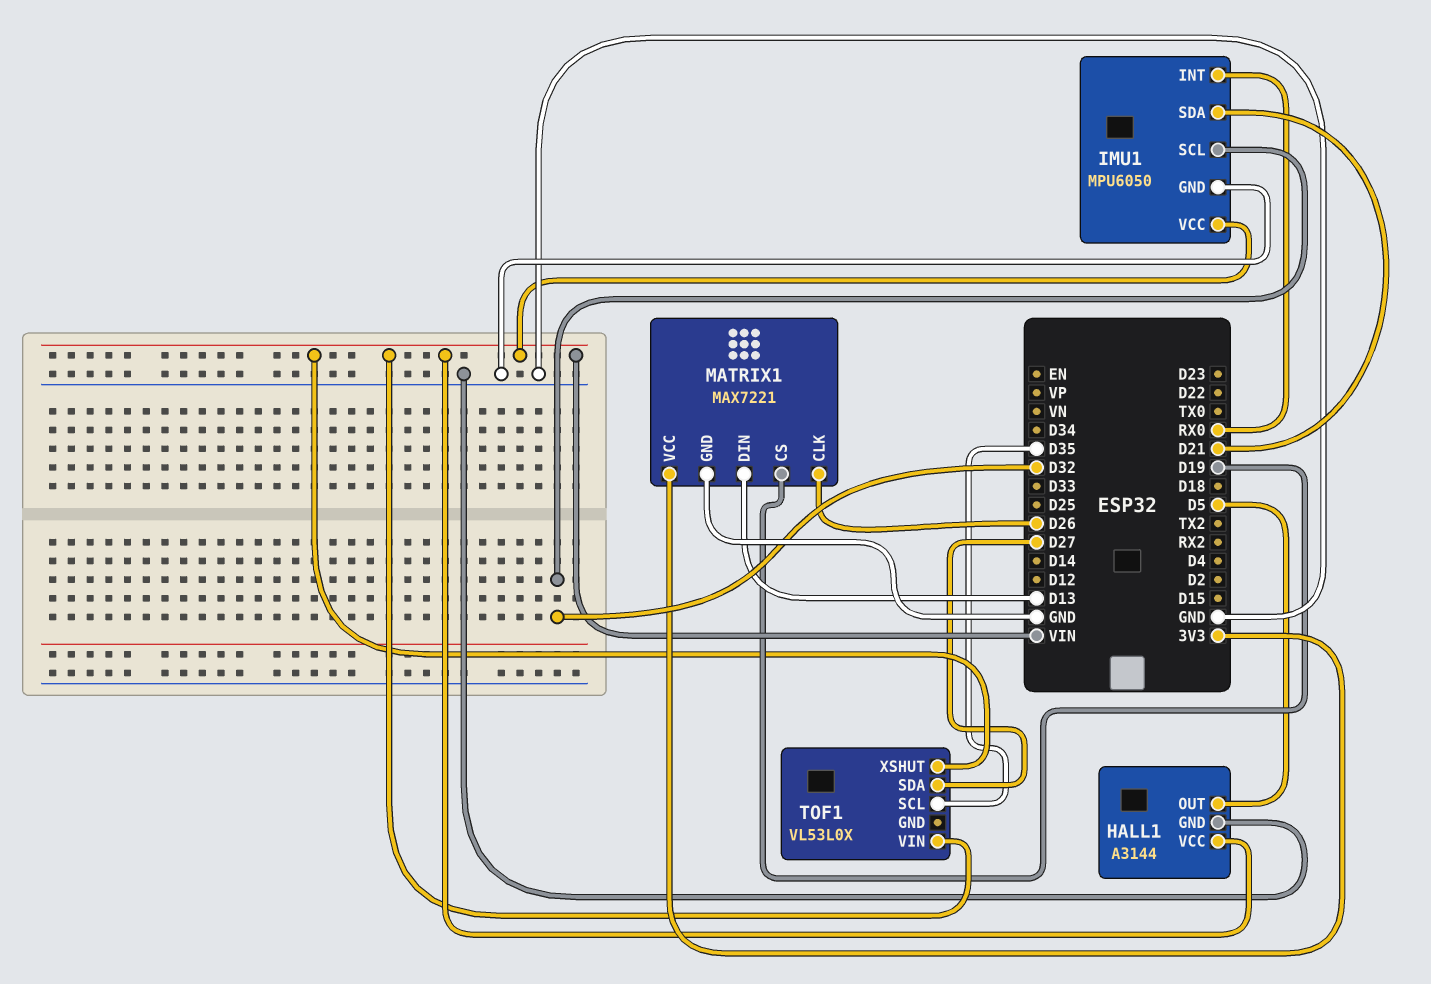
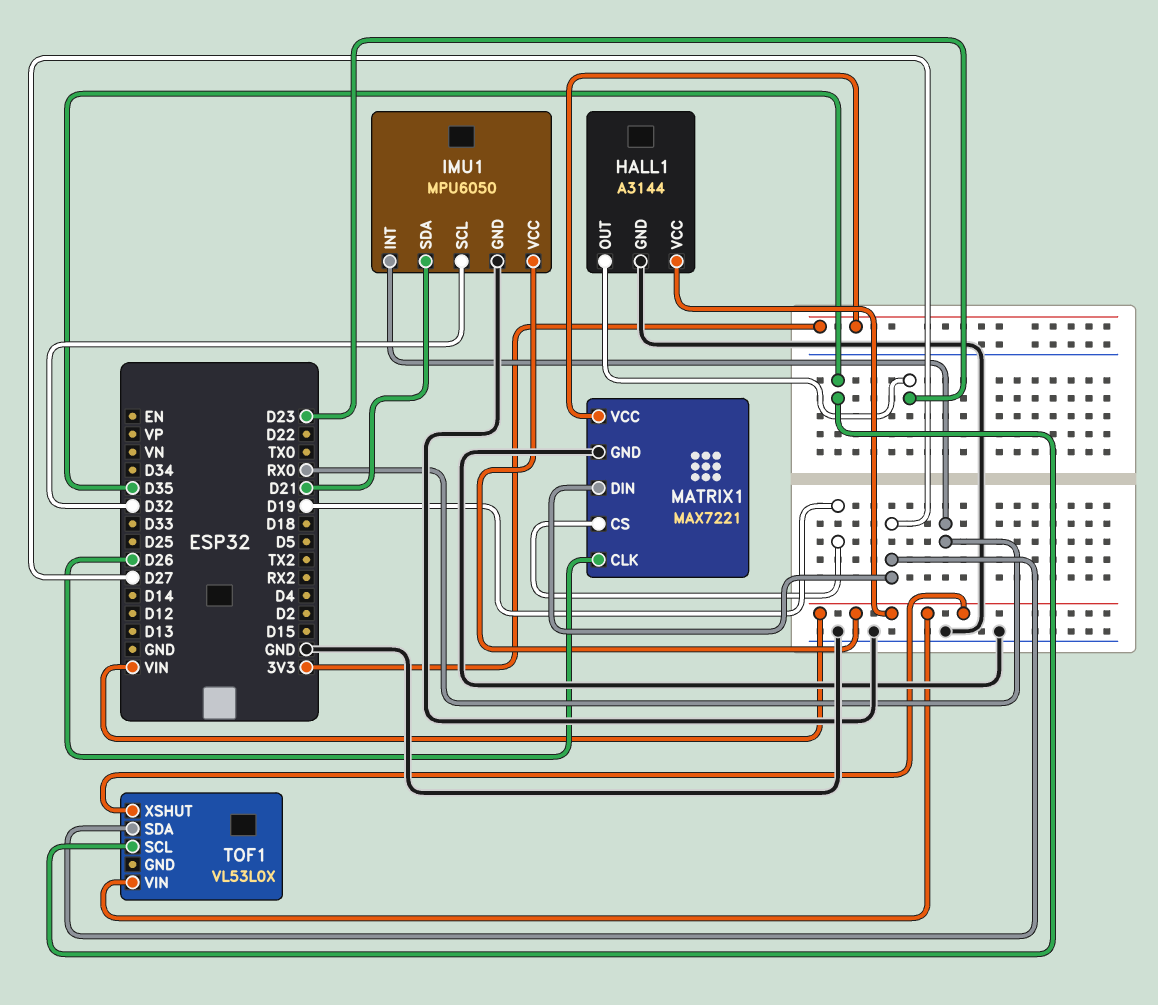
HALL1 pin OUT: D5 -> D23
MATRIX1 pin DIN: D13 -> D27

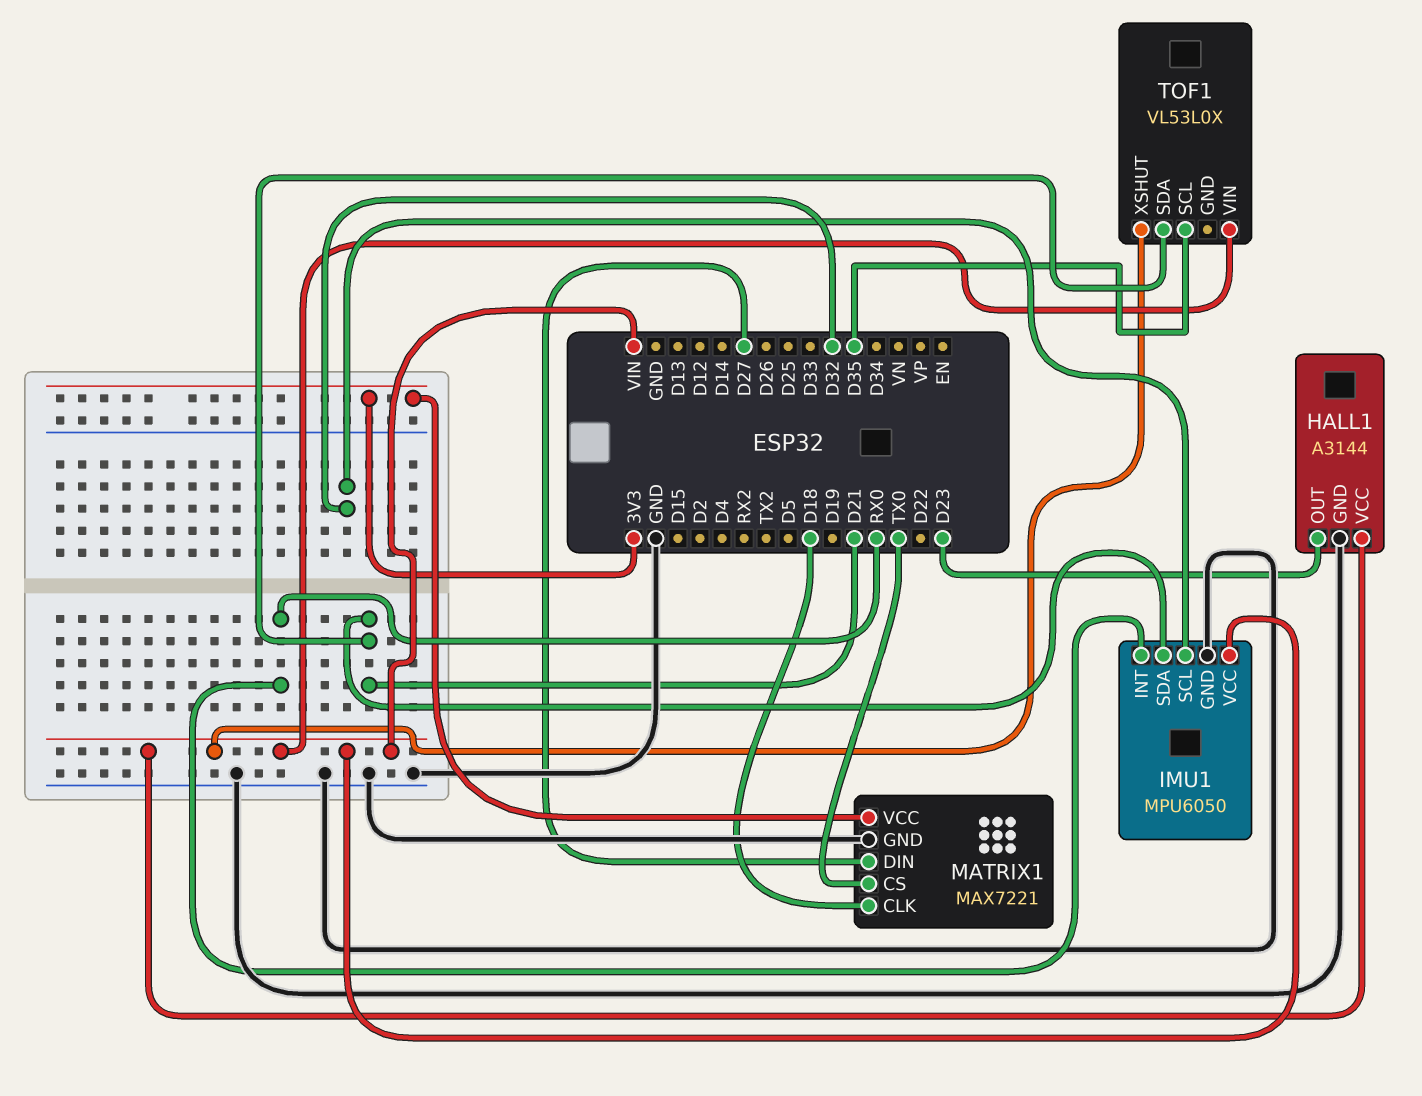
MATRIX1 pin CLK: D26 -> D18
MATRIX1 pin CS: D19 -> TX0
TOF1 pin SDA: D27 -> D21

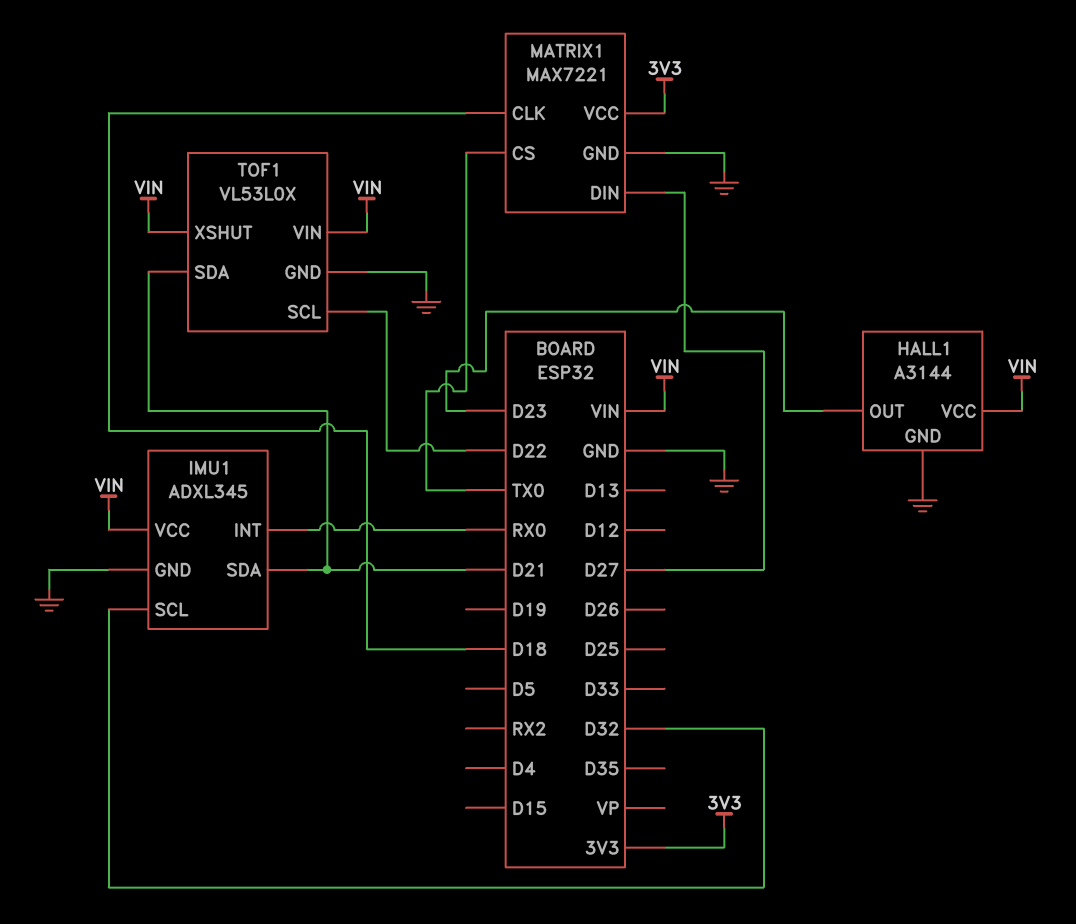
IMU1: MPU6050 -> ADXL345
TOF1 pin GND: none -> GND
TOF1 pin SCL: D35 -> D22

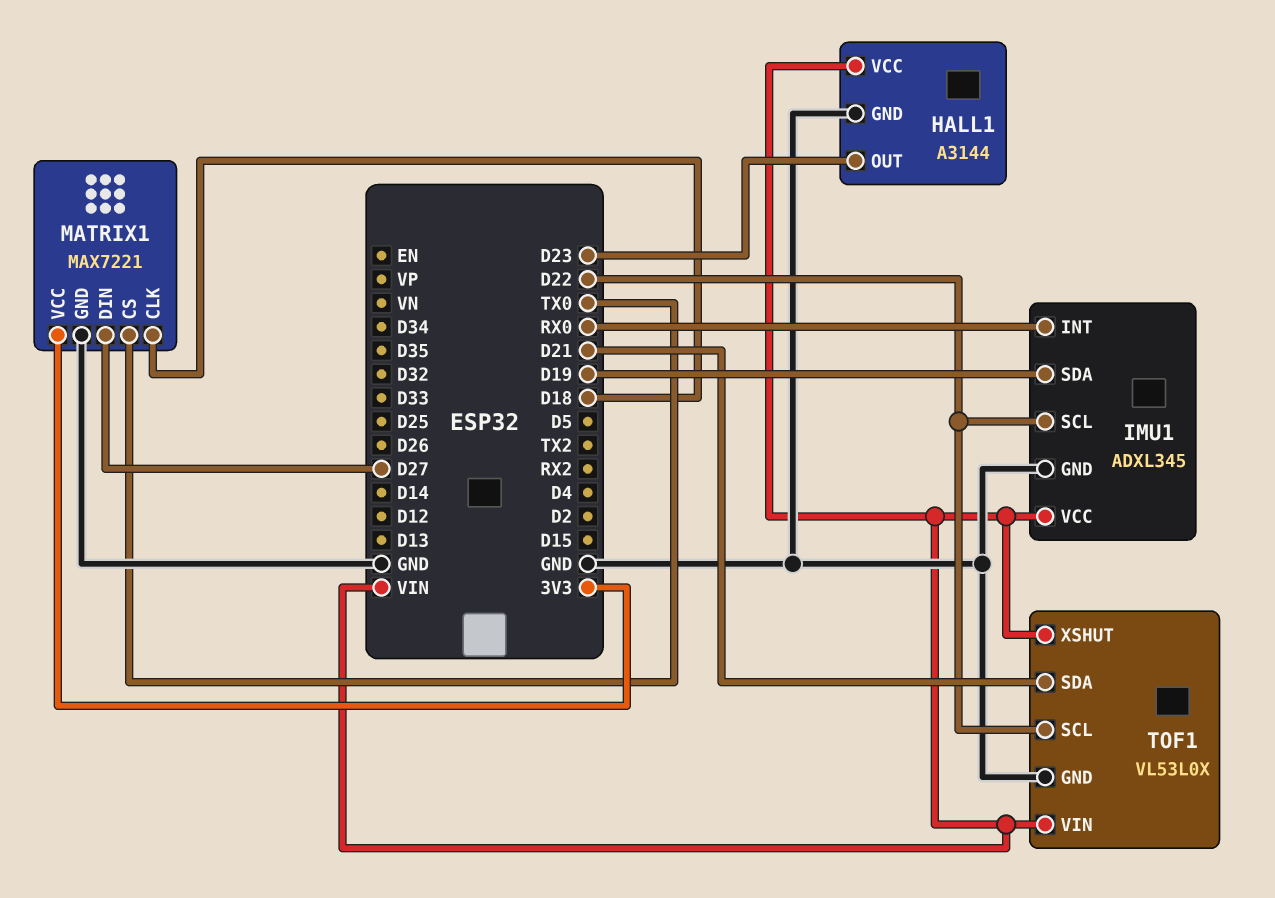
IMU1 pin SCL: D32 -> D22
IMU1 pin SDA: D21 -> D19

